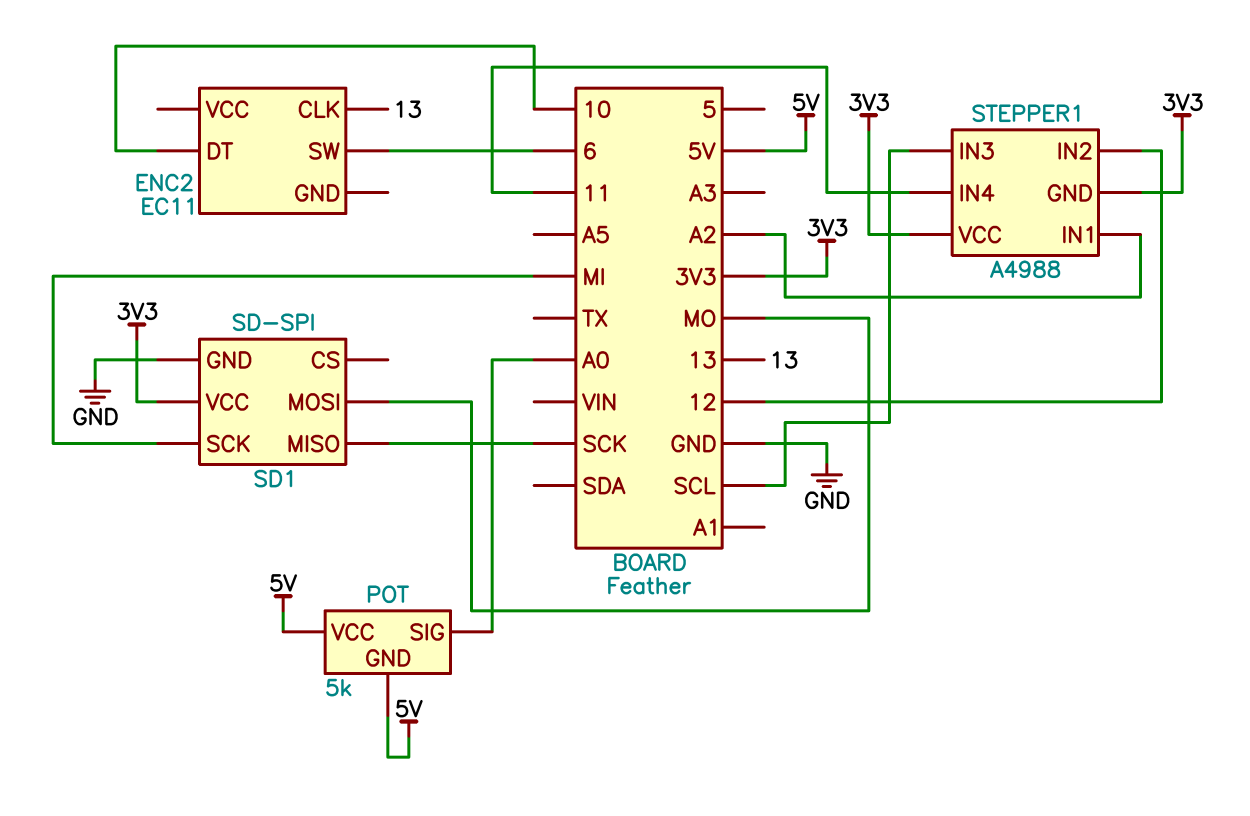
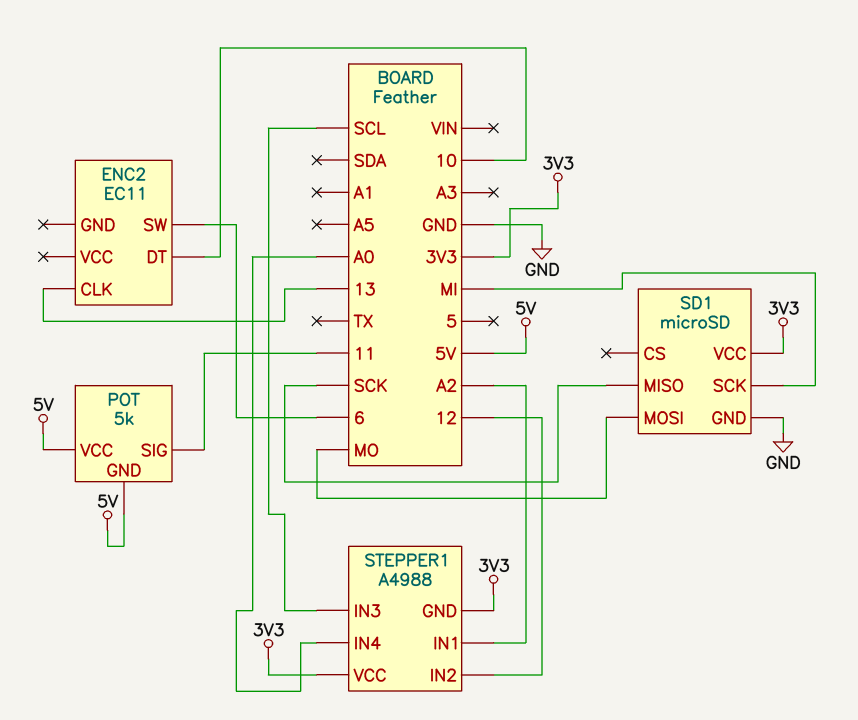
POT pin SIG: A0 -> 11
SD1: SD-SPI -> microSD
STEPPER1 pin IN4: 11 -> A0

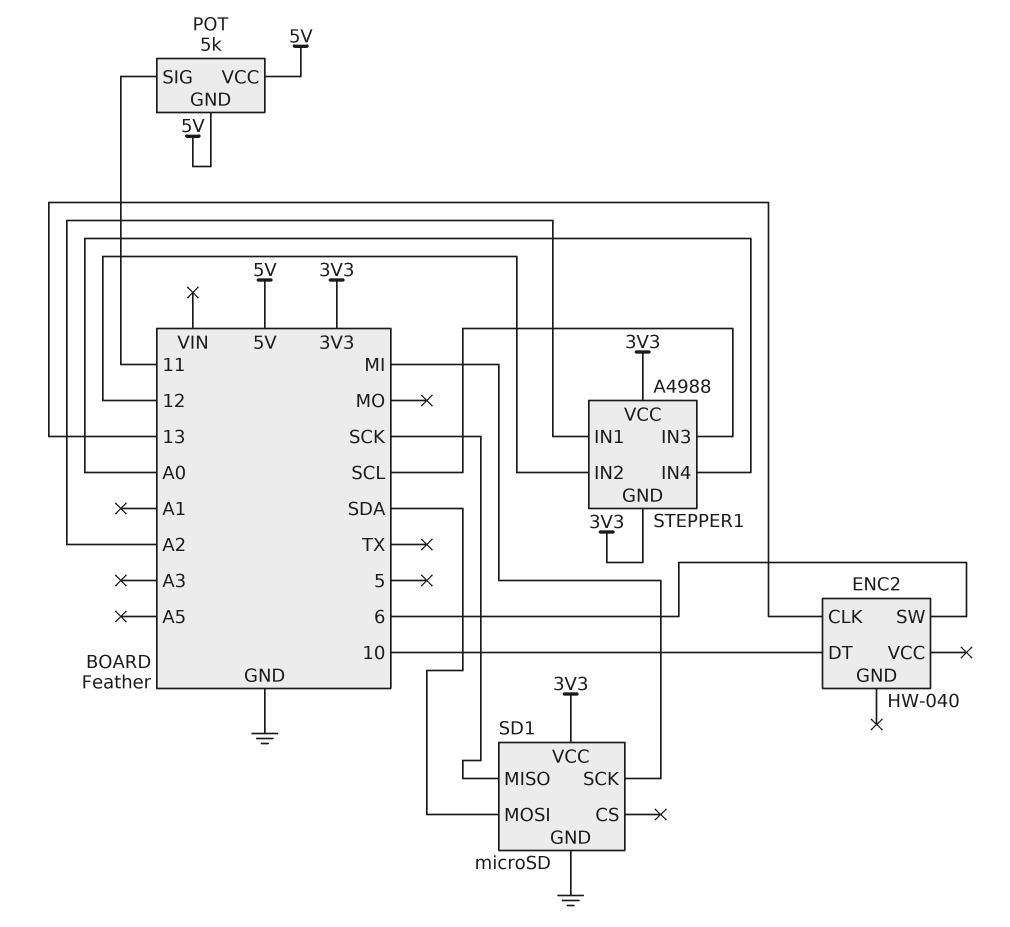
ENC2: EC11 -> HW-040
SD1 pin MOSI: MO -> SDA

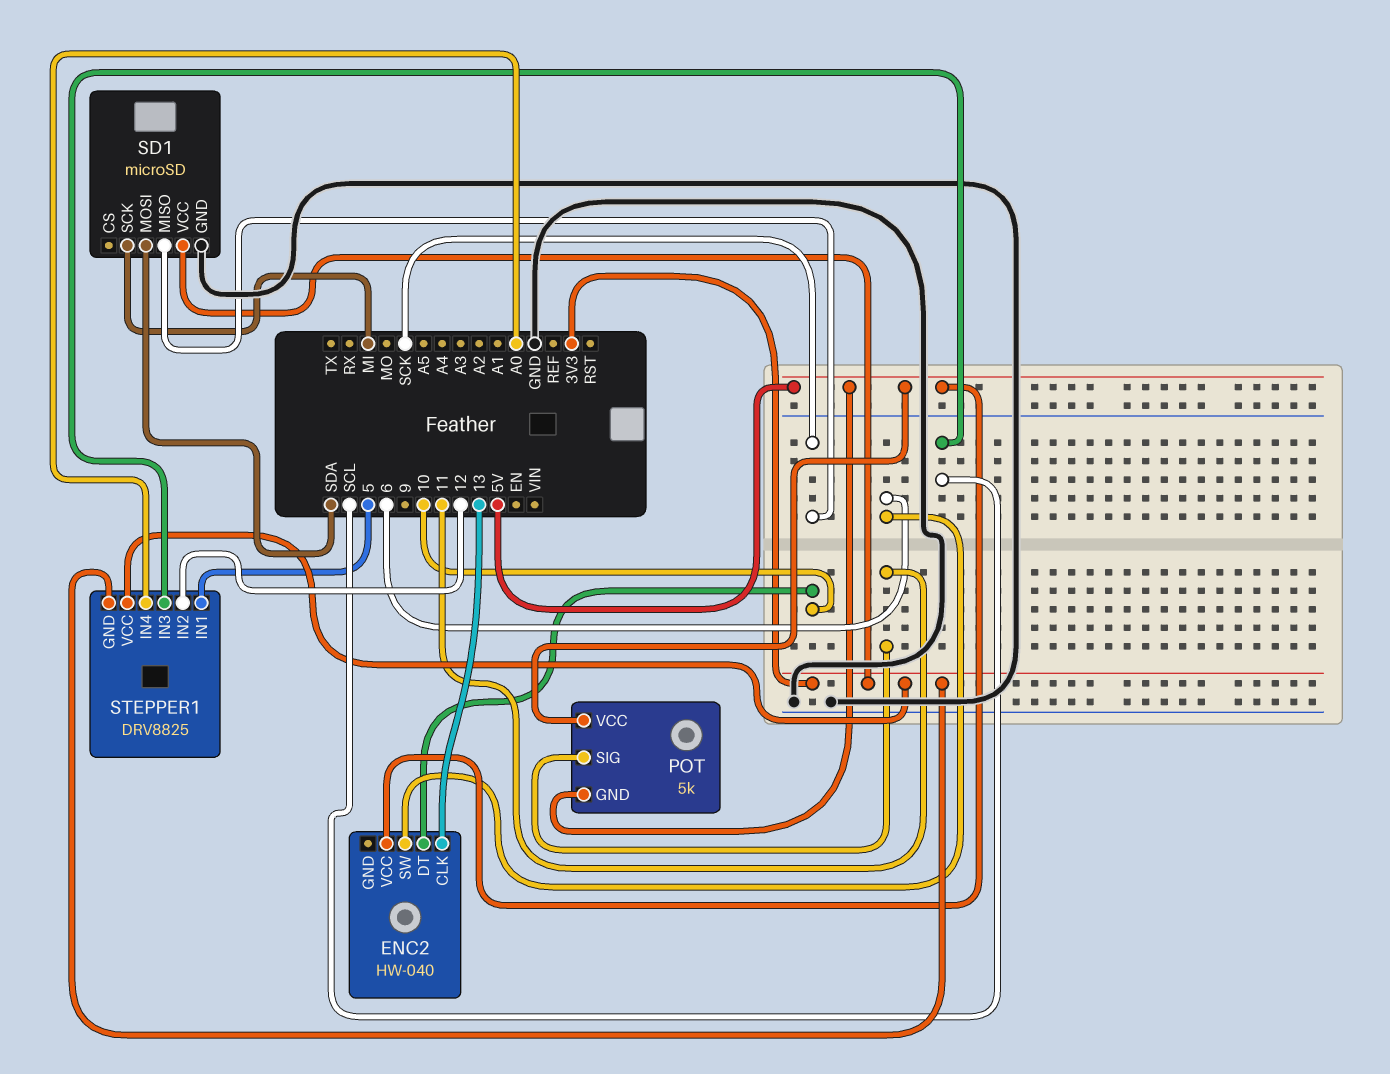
ENC2 pin VCC: none -> 5V
STEPPER1: A4988 -> DRV8825
STEPPER1 pin IN1: A2 -> 5

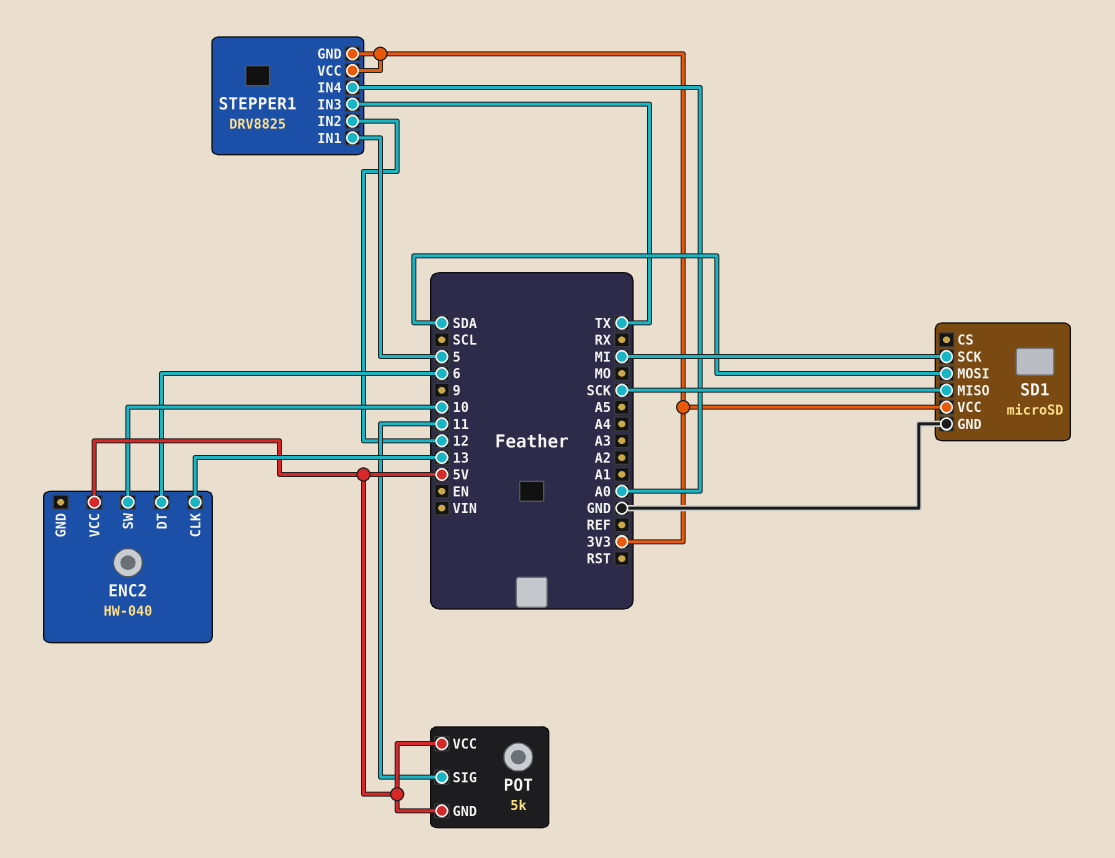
ENC2 pin DT: 10 -> 6
ENC2 pin SW: 6 -> 10
STEPPER1 pin IN3: SCL -> TX

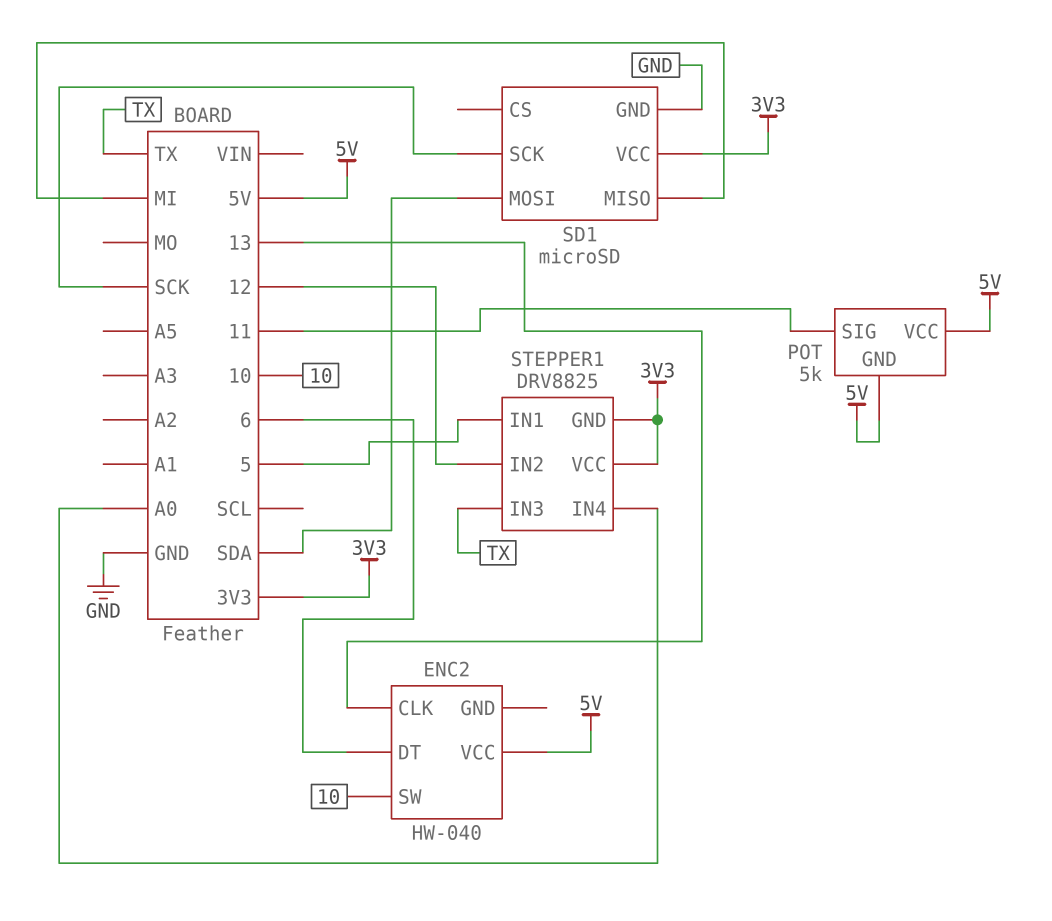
SD1 pin MISO: SCK -> MI
SD1 pin SCK: MI -> SCK

